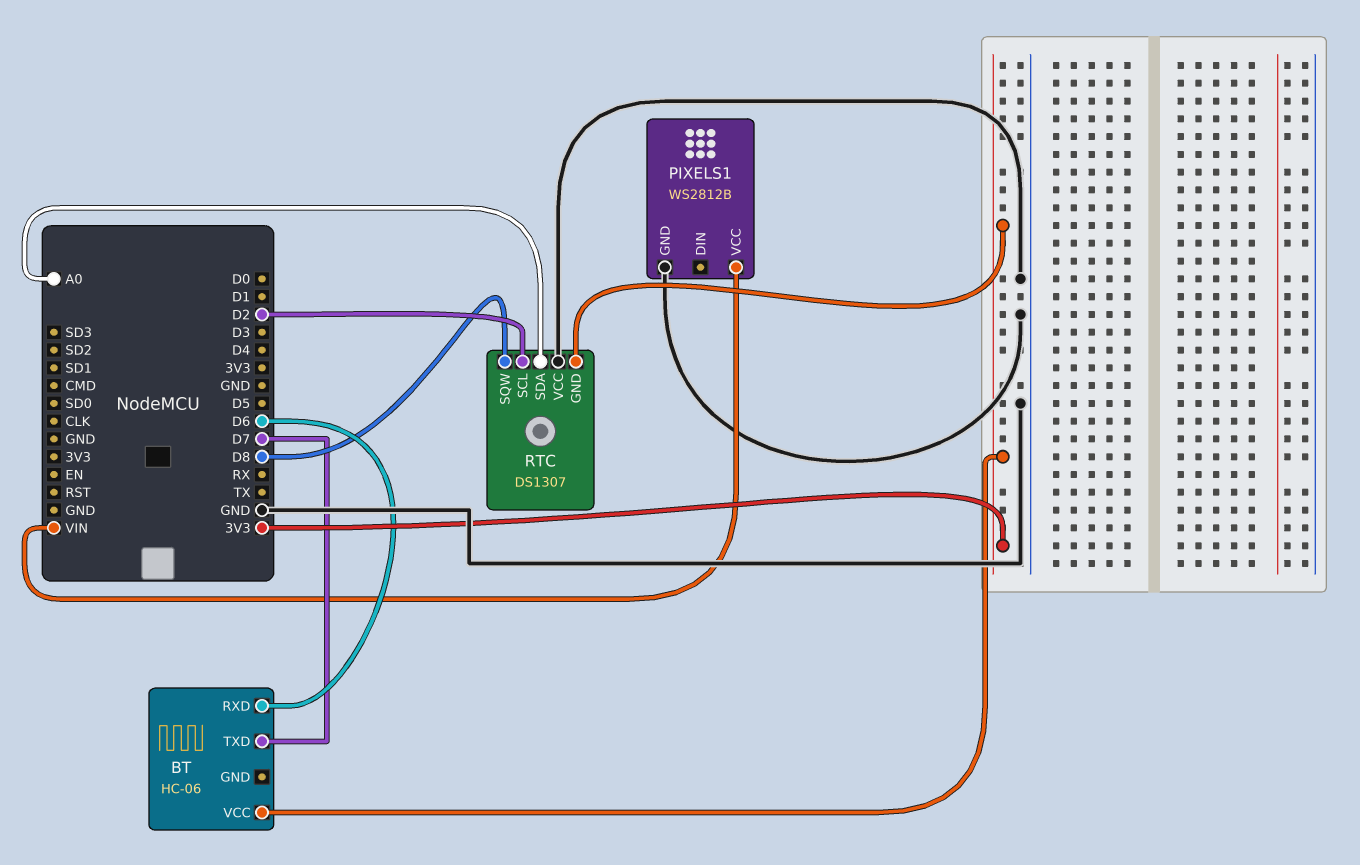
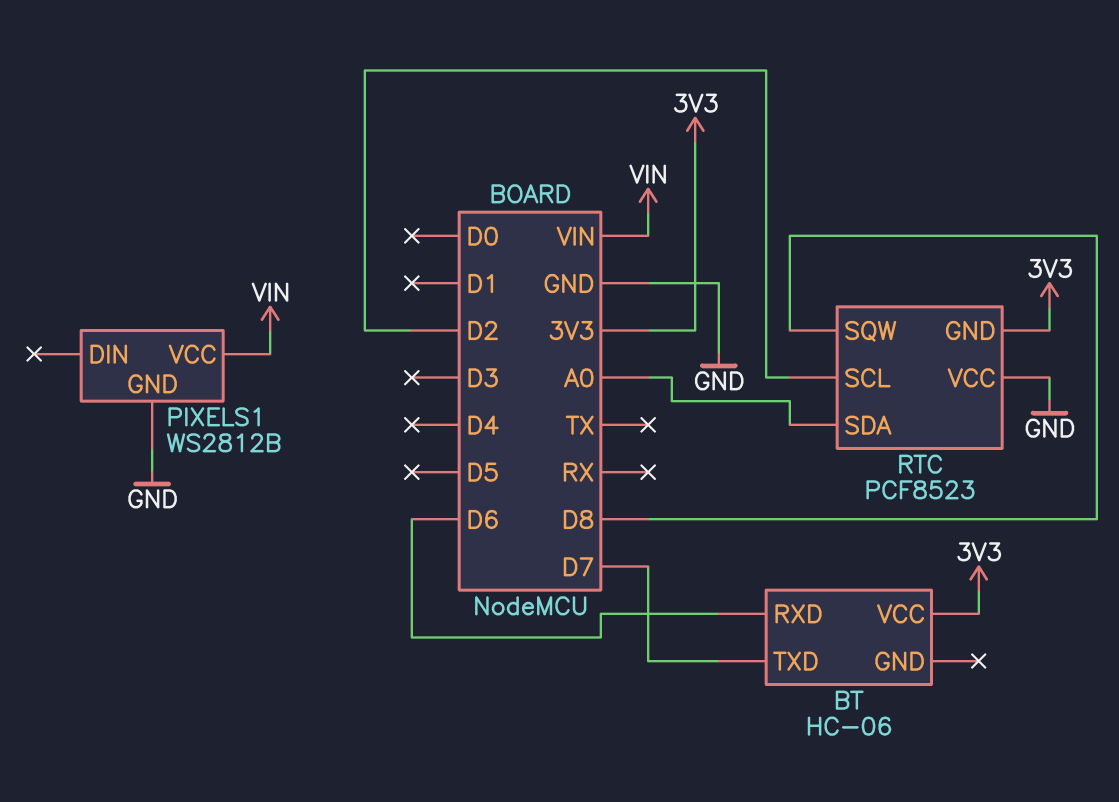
RTC: DS1307 -> PCF8523

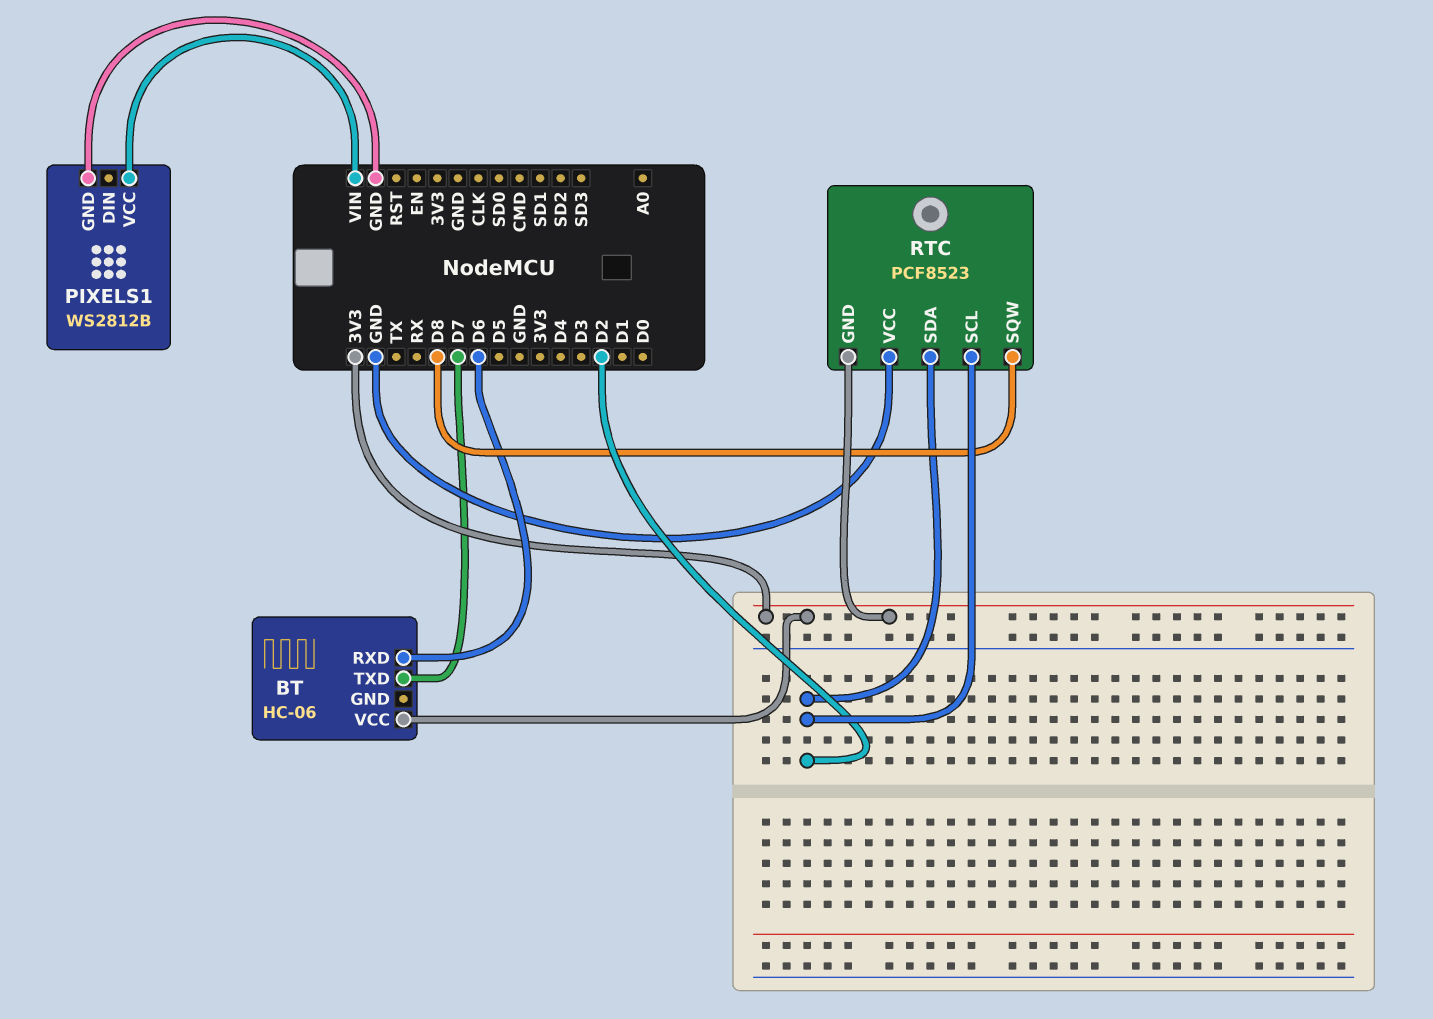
RTC pin SDA: A0 -> D2

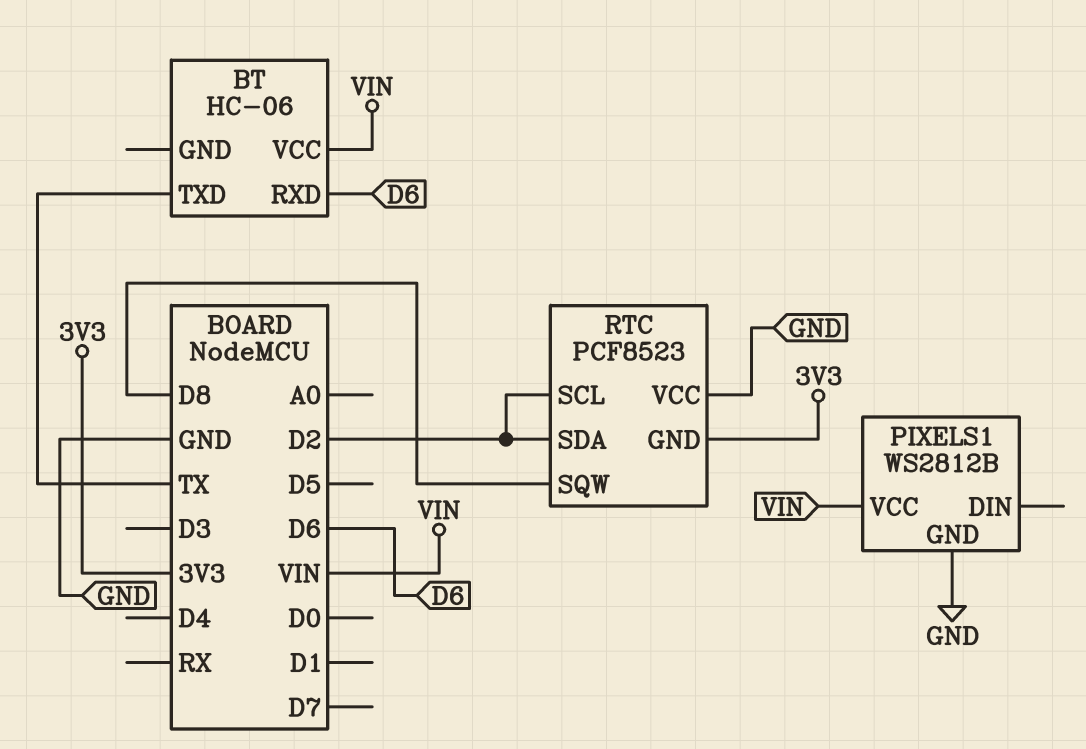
BT pin TXD: D7 -> TX
BT pin VCC: 3V3 -> VIN

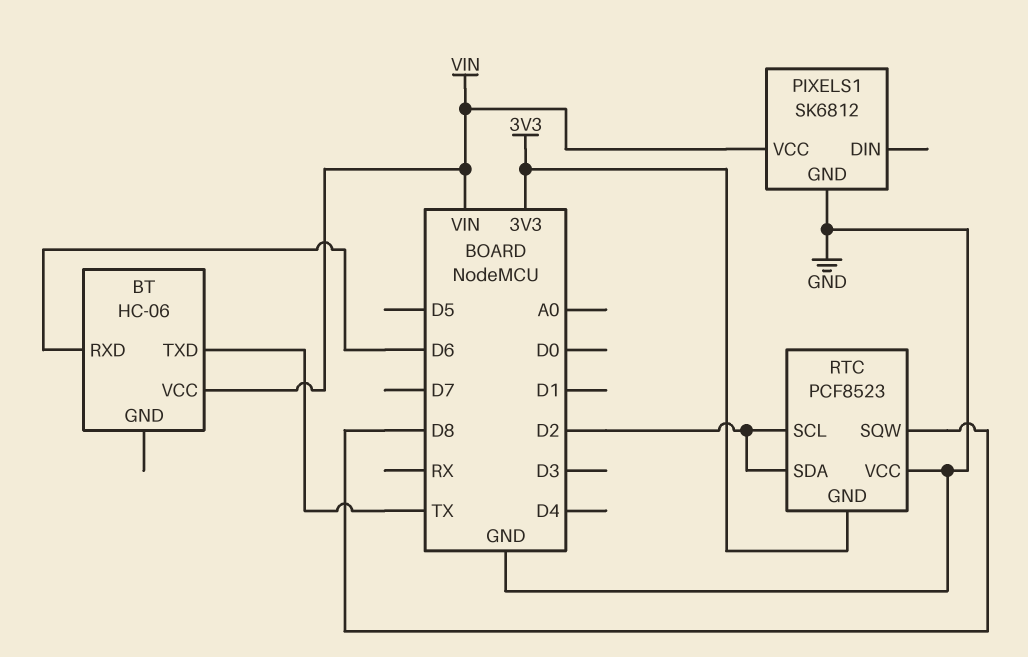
PIXELS1: WS2812B -> SK6812

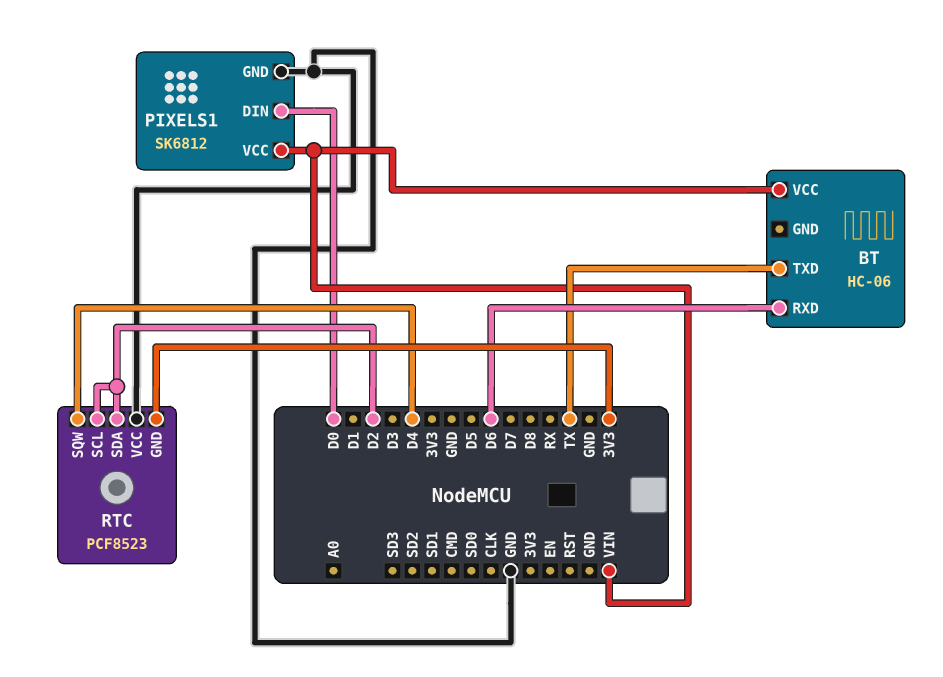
PIXELS1 pin DIN: none -> D0
RTC pin SQW: D8 -> D4

